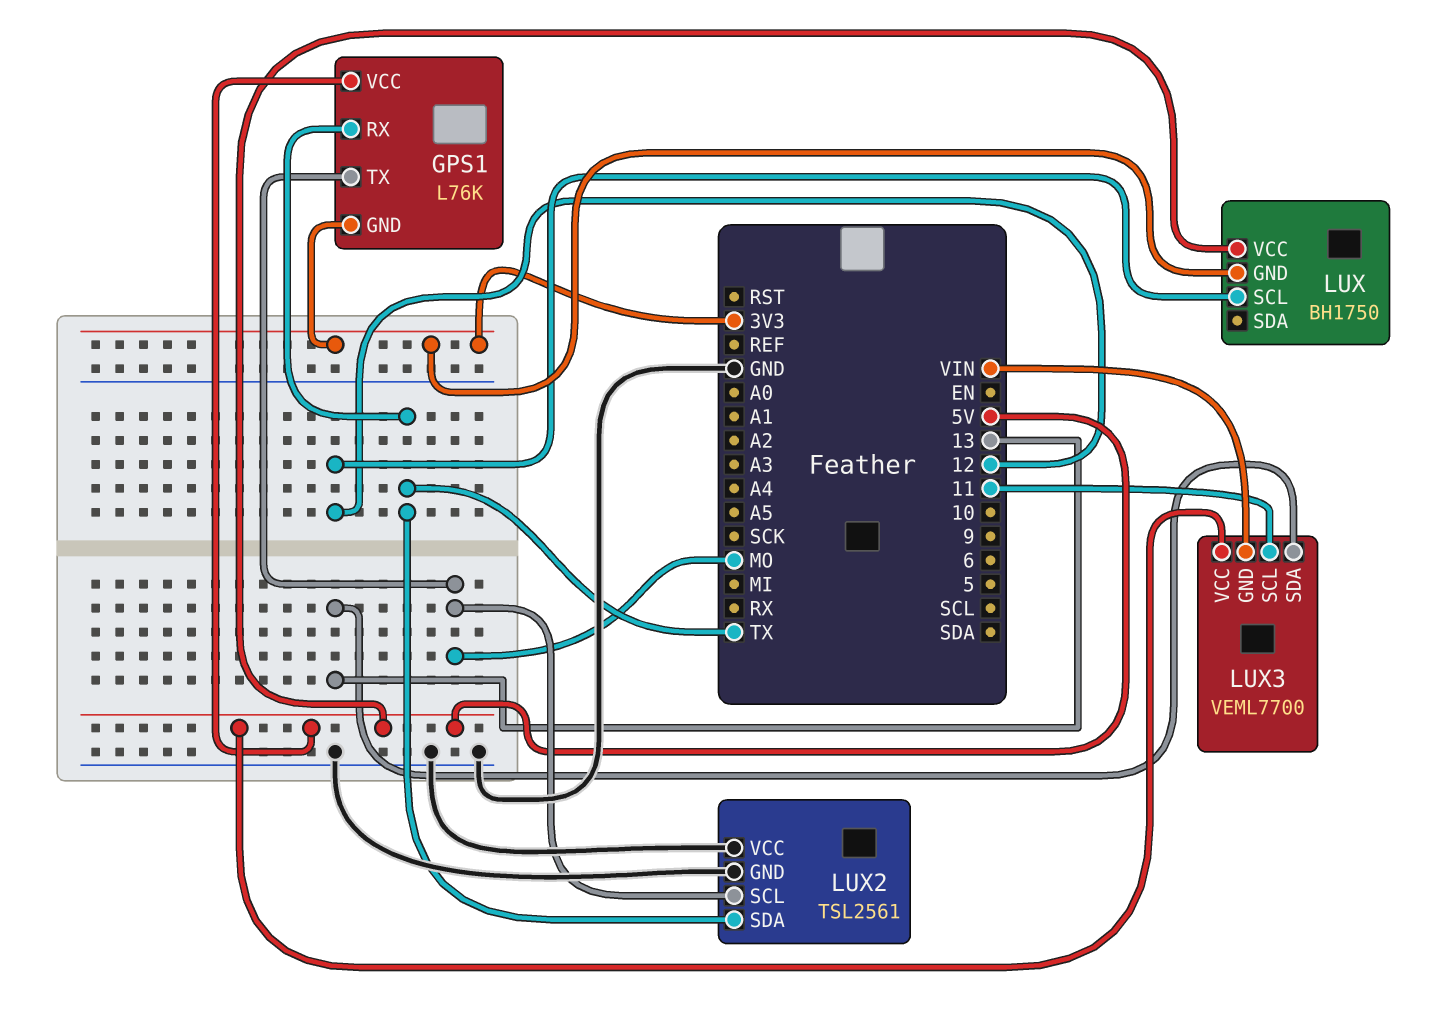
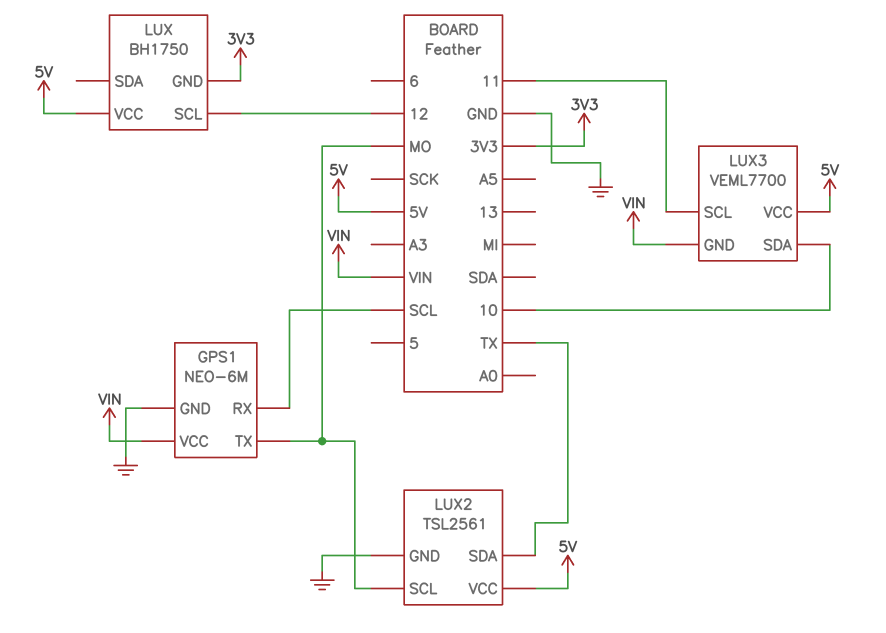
GPS1: L76K -> NEO-6M
GPS1 pin GND: 3V3 -> GND
GPS1 pin RX: TX -> SCL
GPS1 pin VCC: 5V -> VIN
LUX2 pin VCC: GND -> 5V
LUX3 pin SDA: 13 -> 10

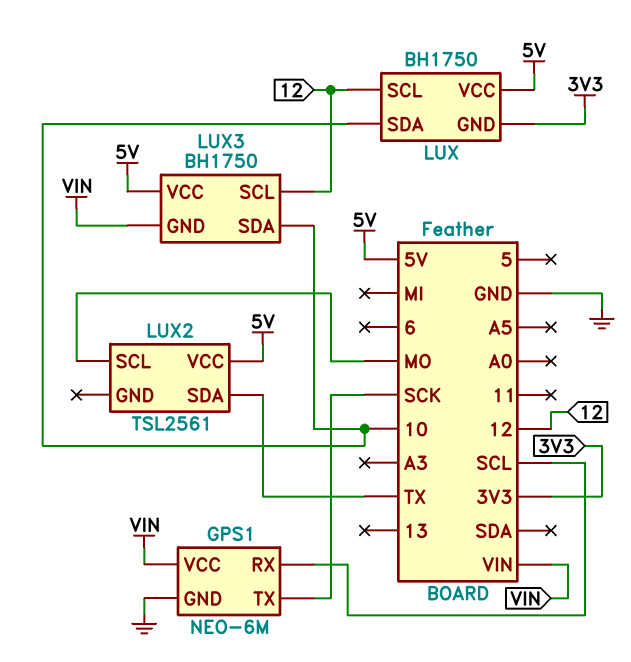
GPS1 pin TX: MO -> SCK
LUX pin SDA: none -> 10
LUX2 pin GND: GND -> none
LUX3: VEML7700 -> BH1750
LUX3 pin SCL: 11 -> 12

